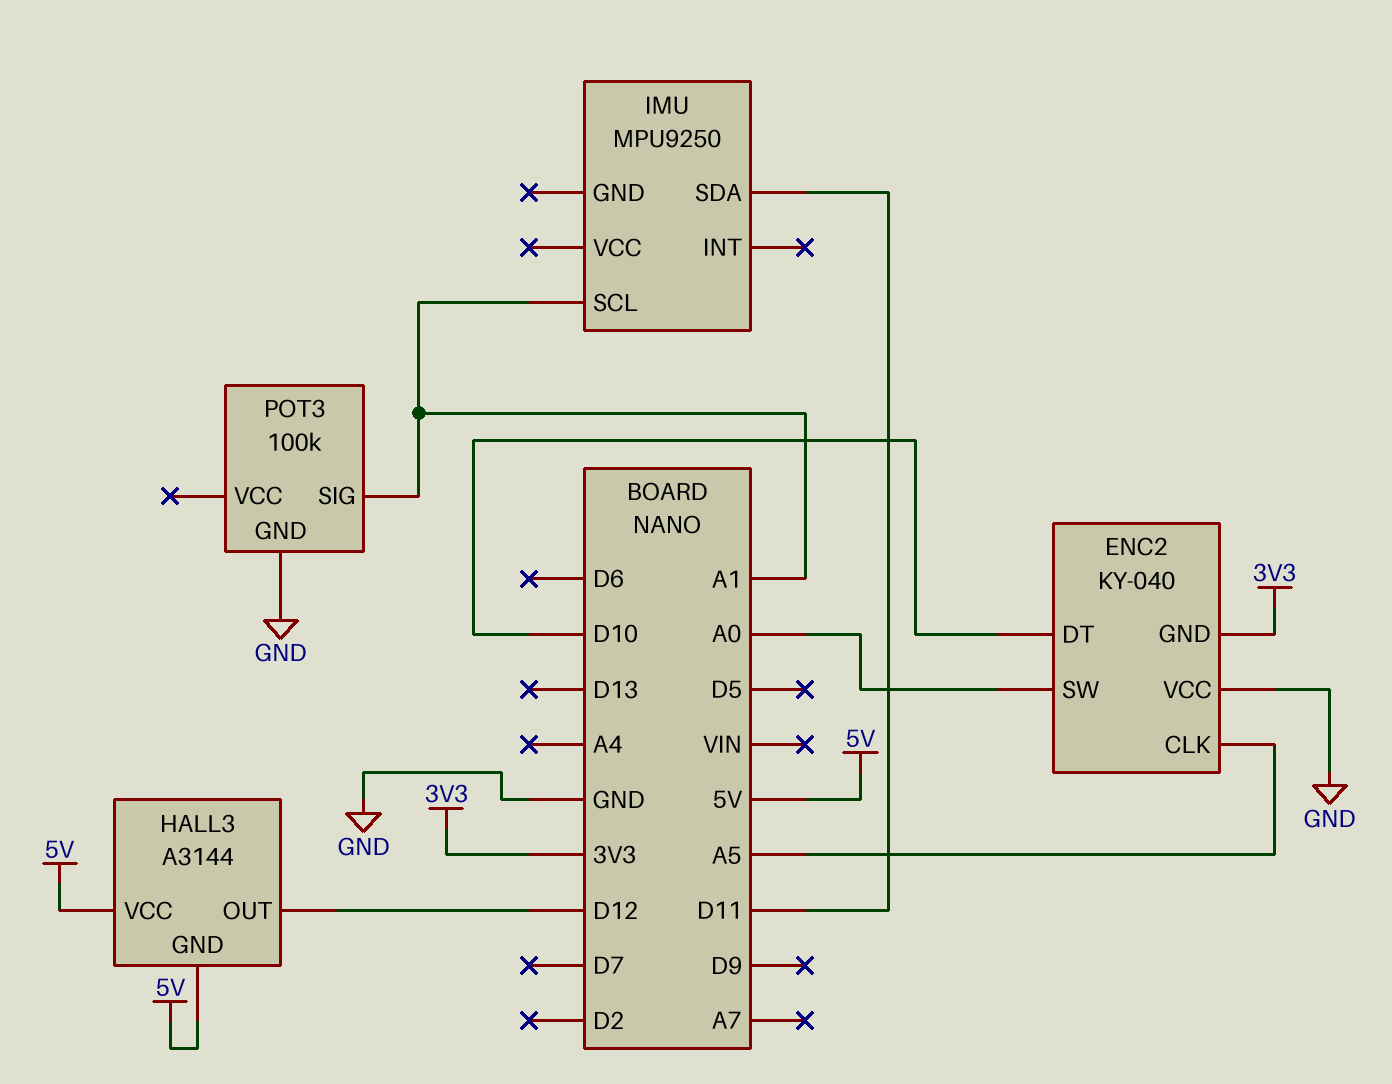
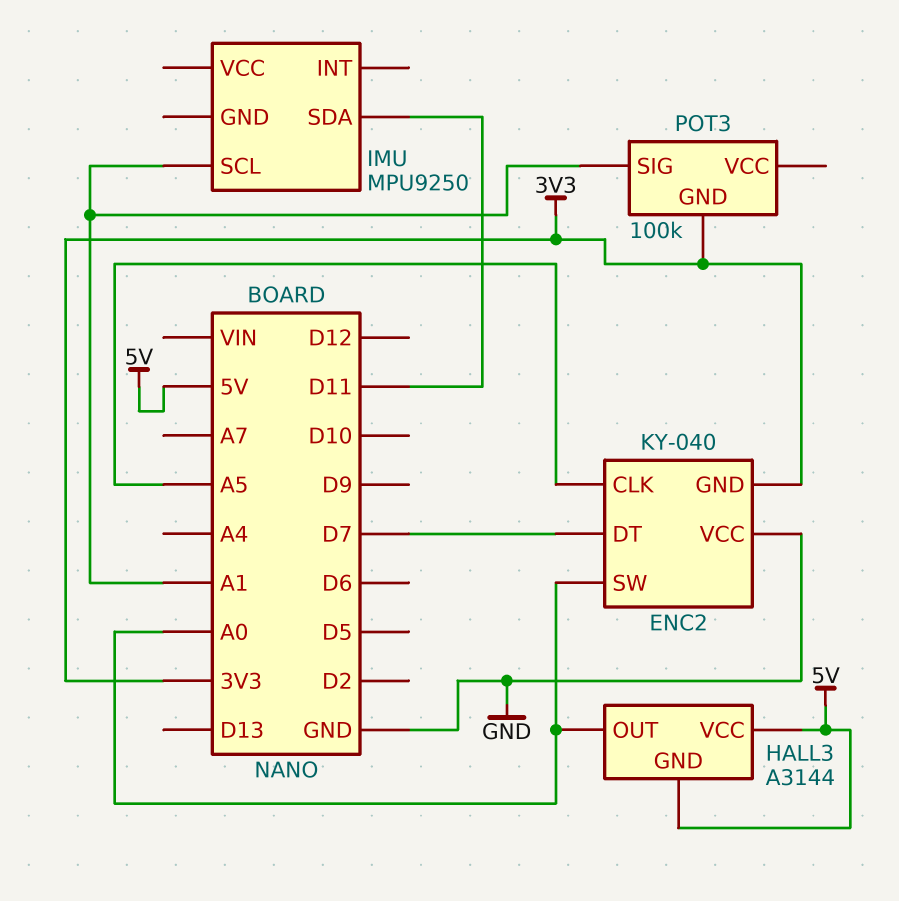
ENC2 pin DT: D10 -> D7
HALL3 pin OUT: D12 -> A0
POT3 pin GND: GND -> 3V3

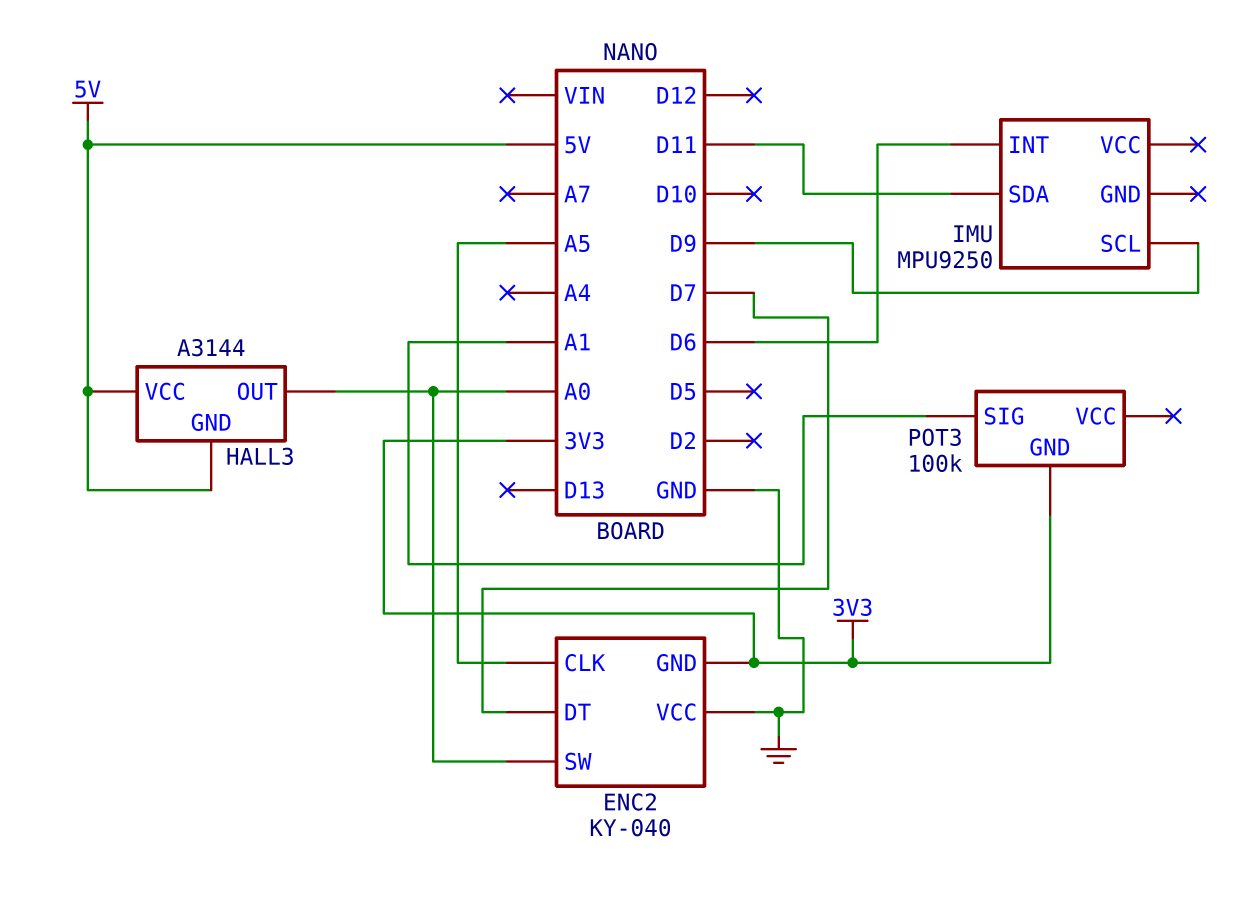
IMU pin INT: none -> D6
IMU pin SCL: A1 -> D9

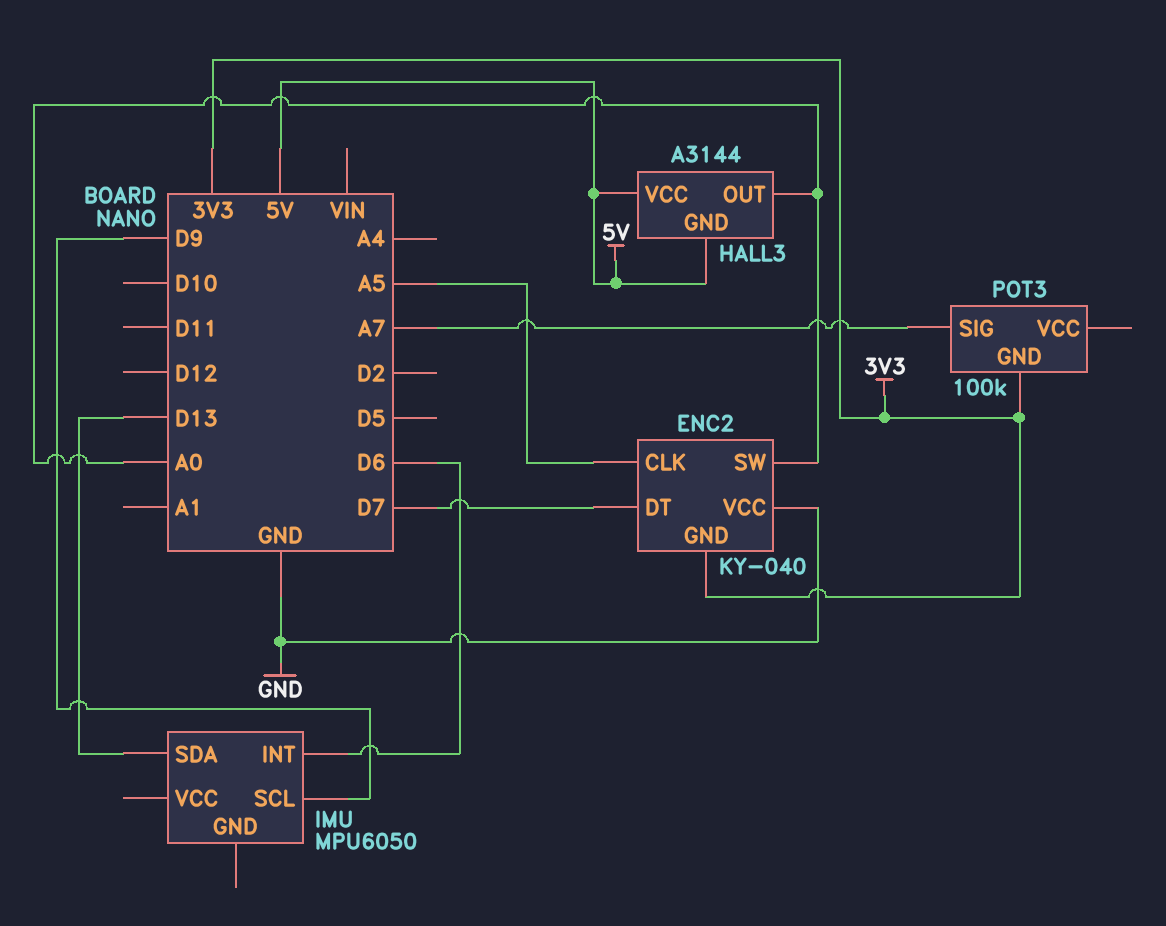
IMU: MPU9250 -> MPU6050
IMU pin SDA: D11 -> D13
POT3 pin SIG: A1 -> A7

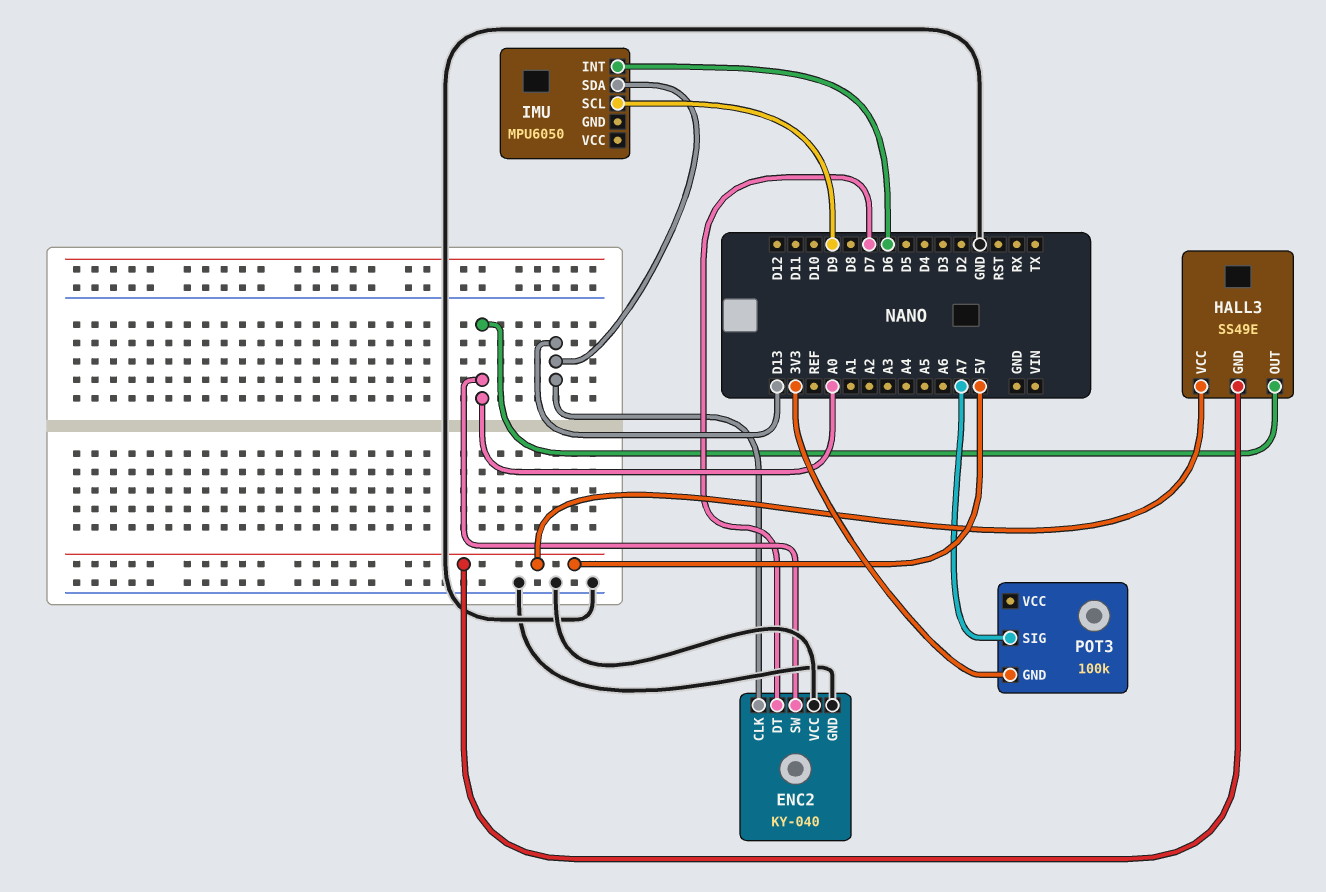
ENC2 pin CLK: A5 -> D13
ENC2 pin GND: 3V3 -> GND
HALL3: A3144 -> SS49E

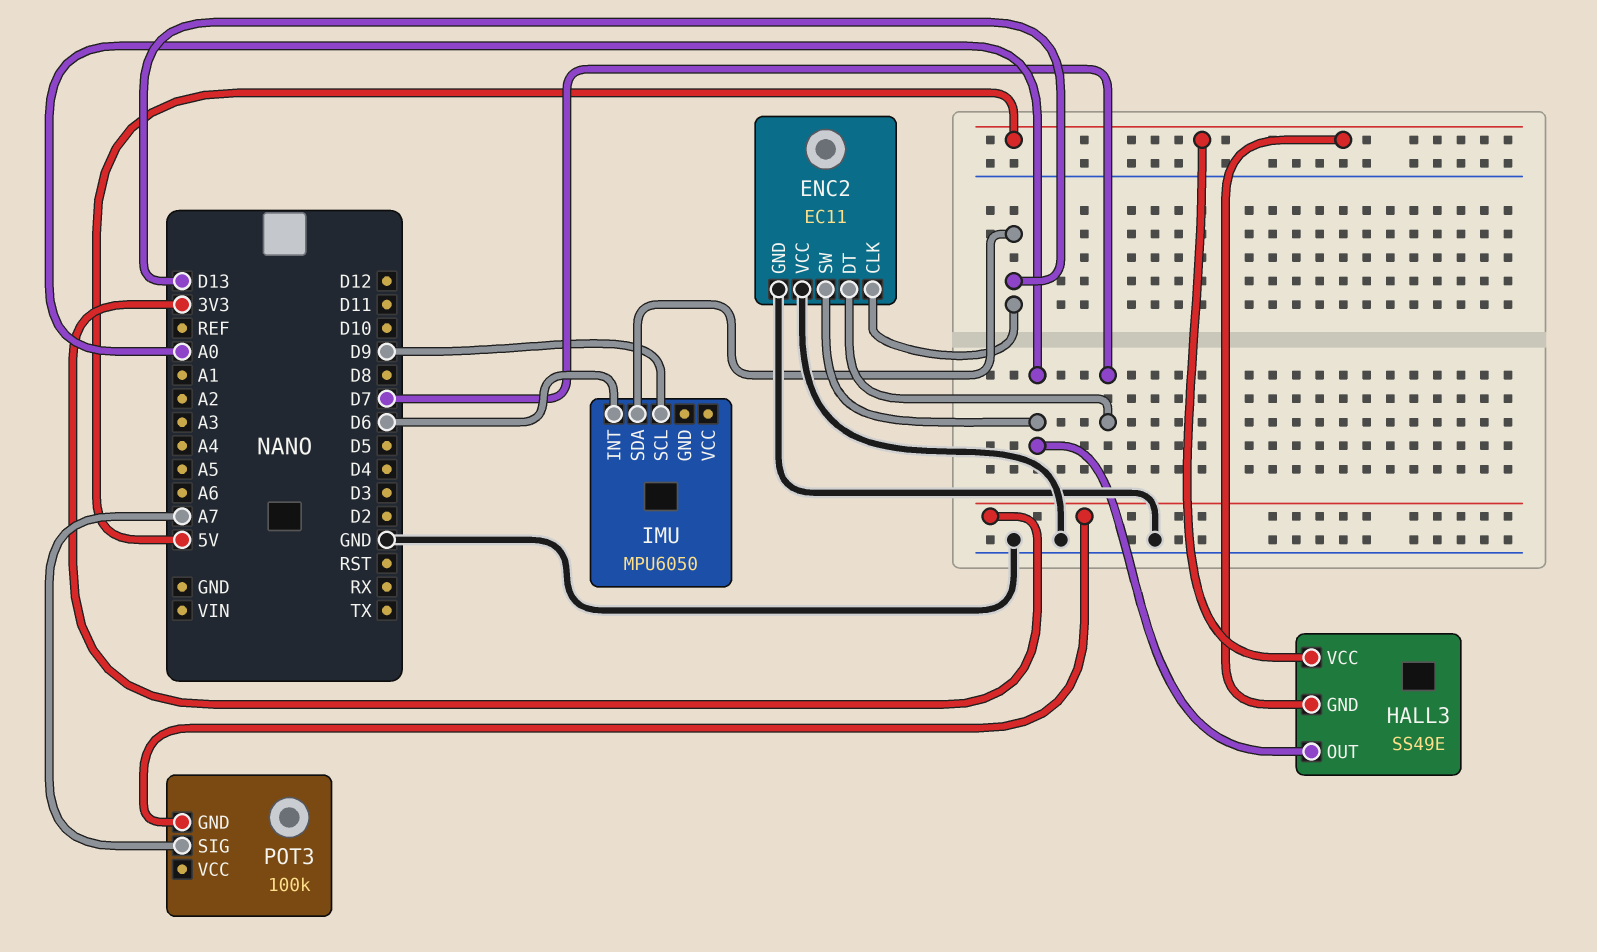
ENC2: KY-040 -> EC11

